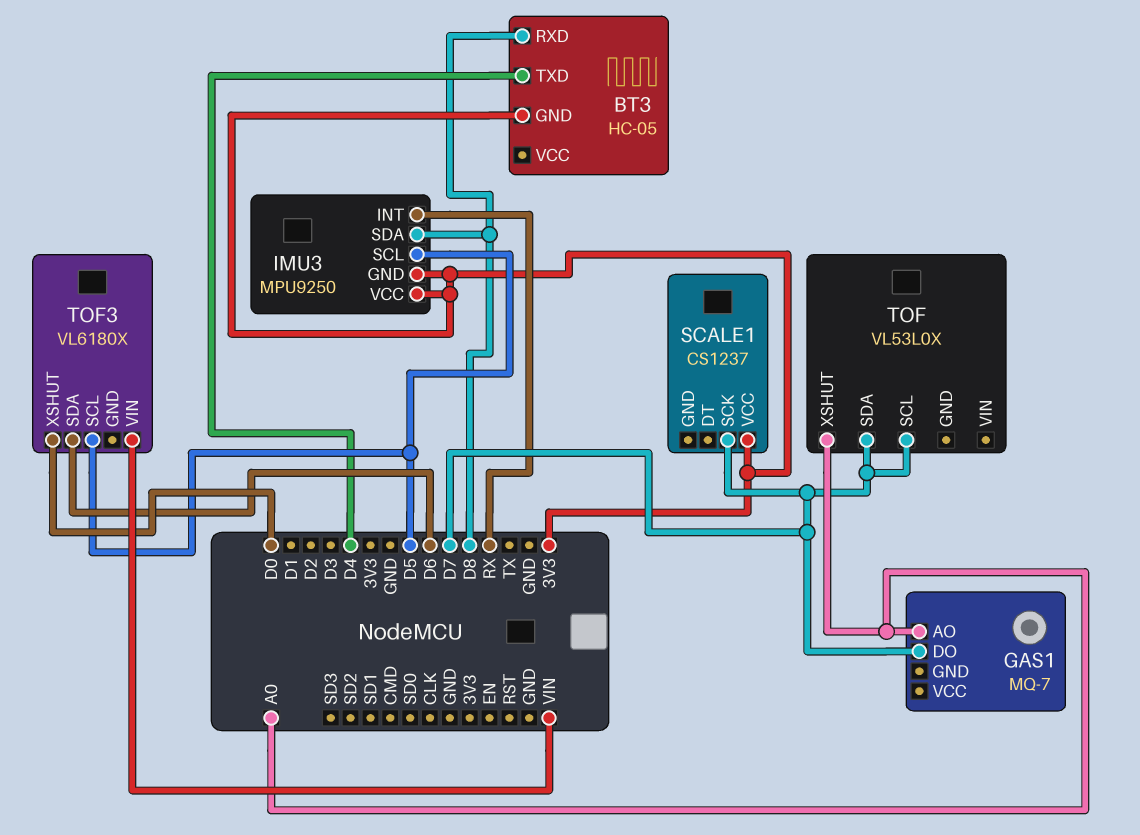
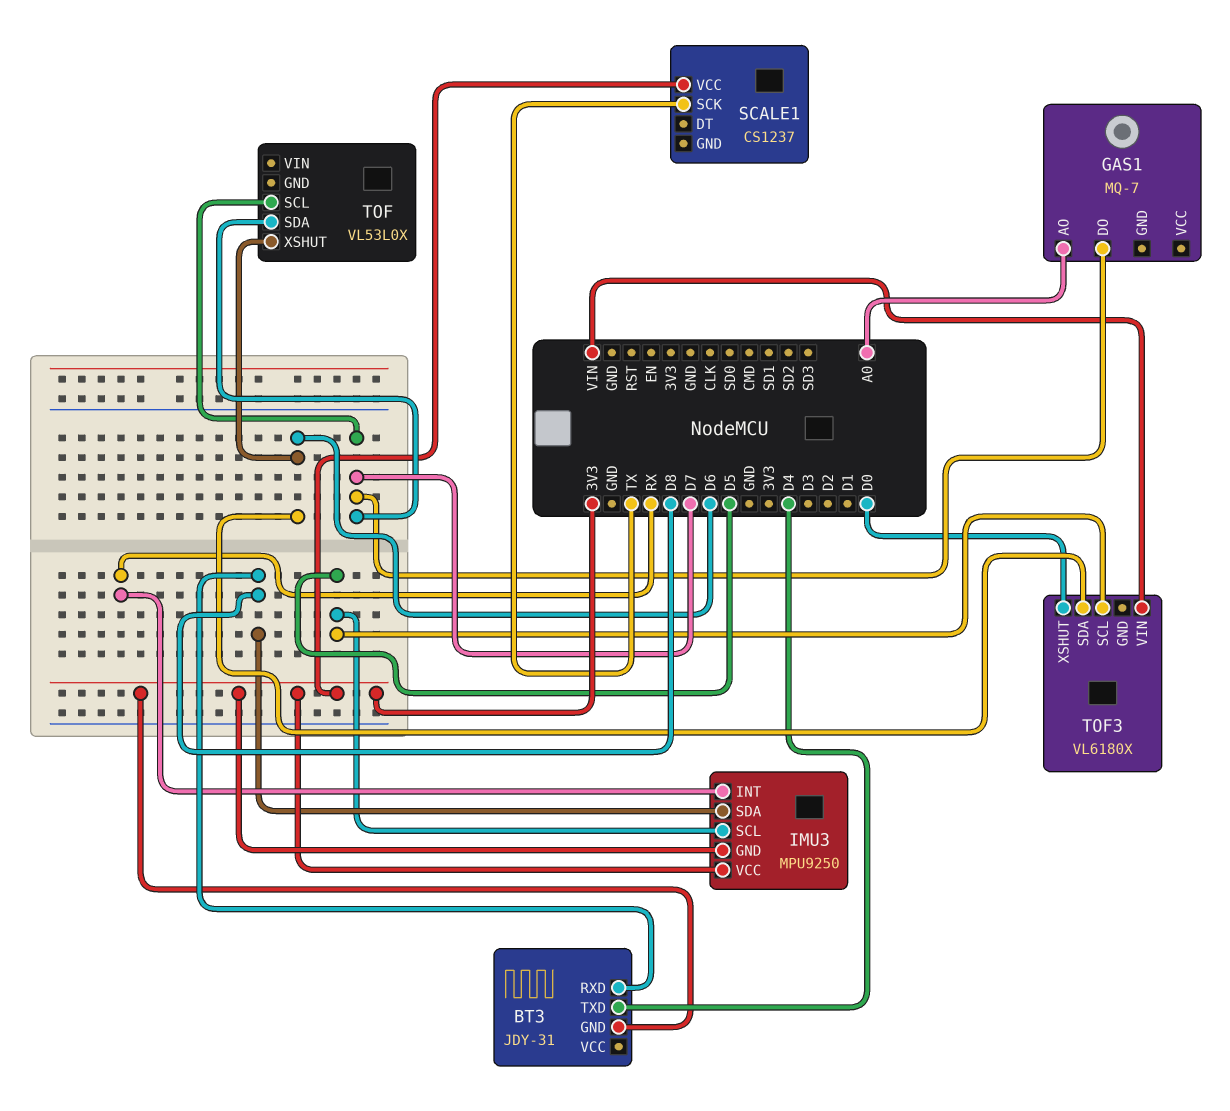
BT3: HC-05 -> JDY-31
SCALE1 pin SCK: D7 -> TX
TOF pin XSHUT: A0 -> D6

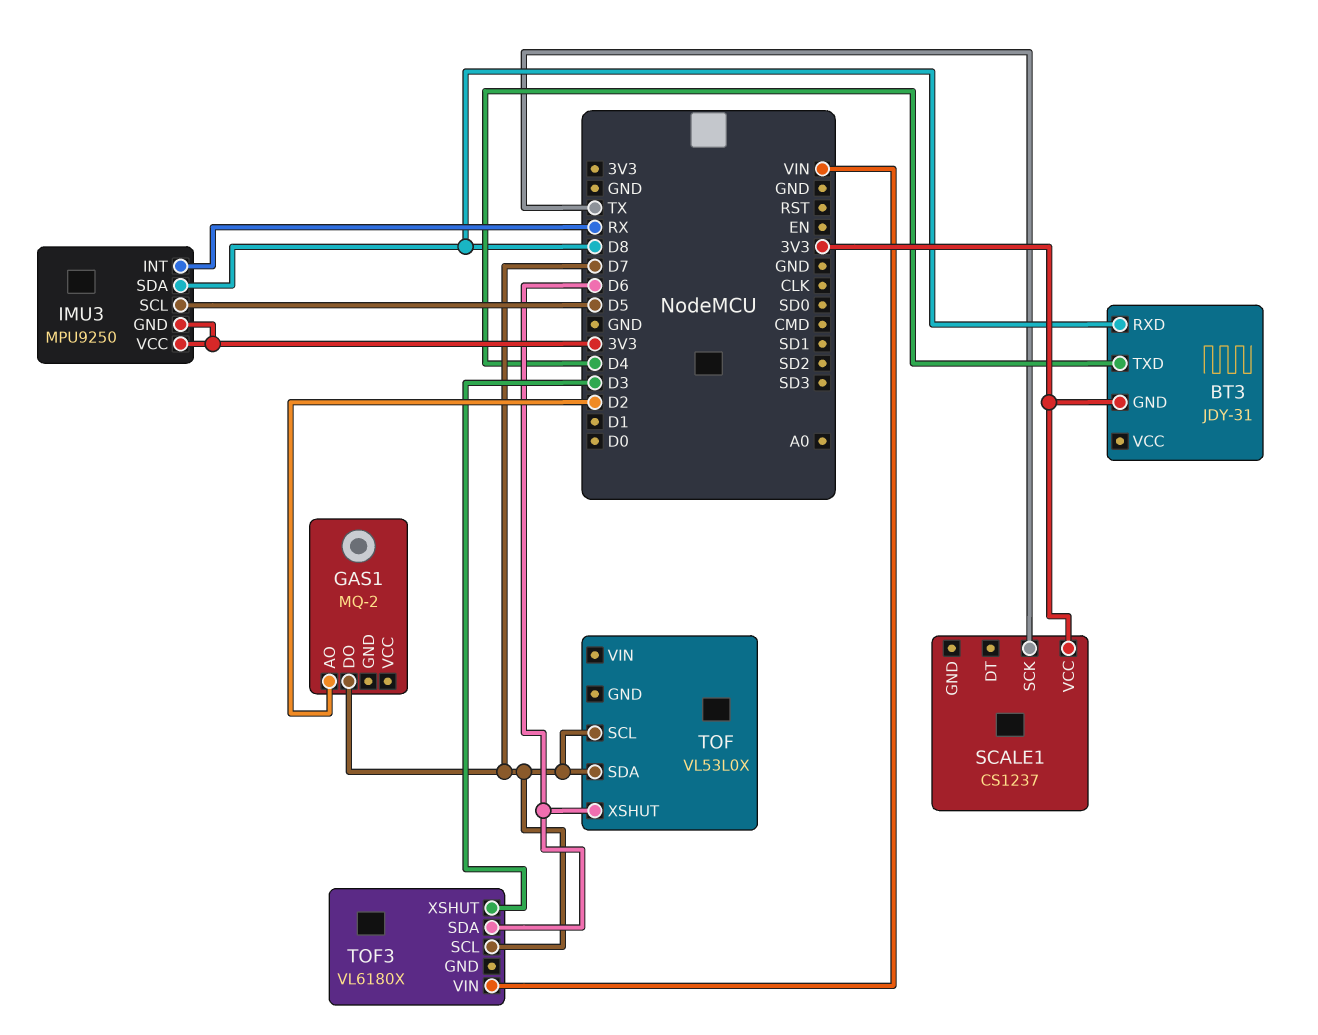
GAS1: MQ-7 -> MQ-2
GAS1 pin AO: A0 -> D2
TOF3 pin SCL: D5 -> D7
TOF3 pin XSHUT: D0 -> D3

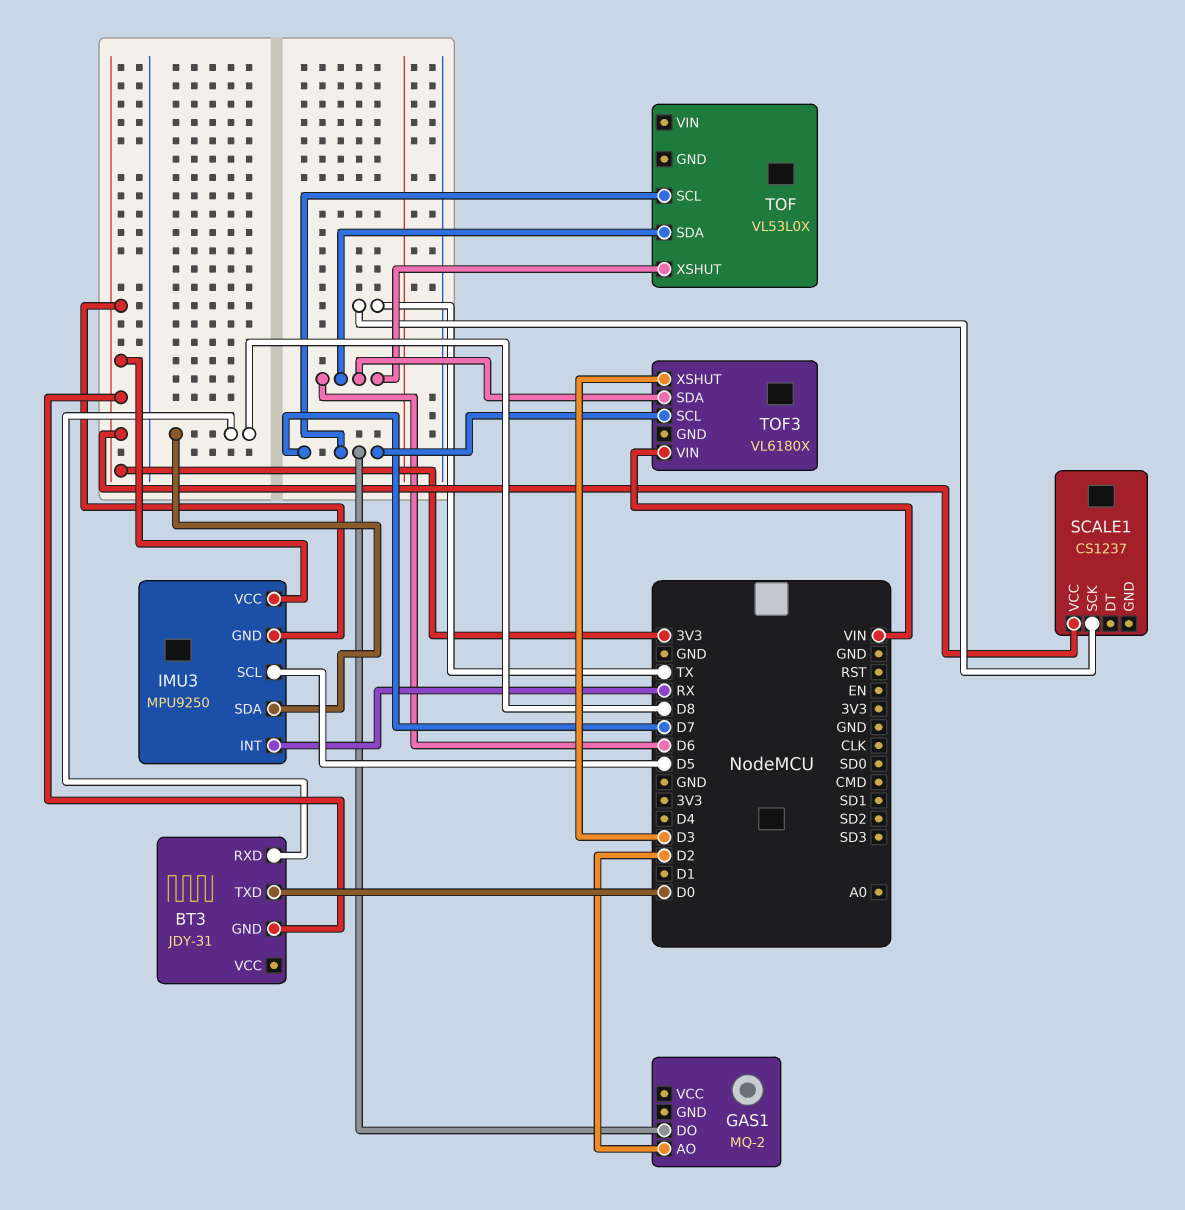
BT3 pin TXD: D4 -> D0
TOF pin SDA: D7 -> D6

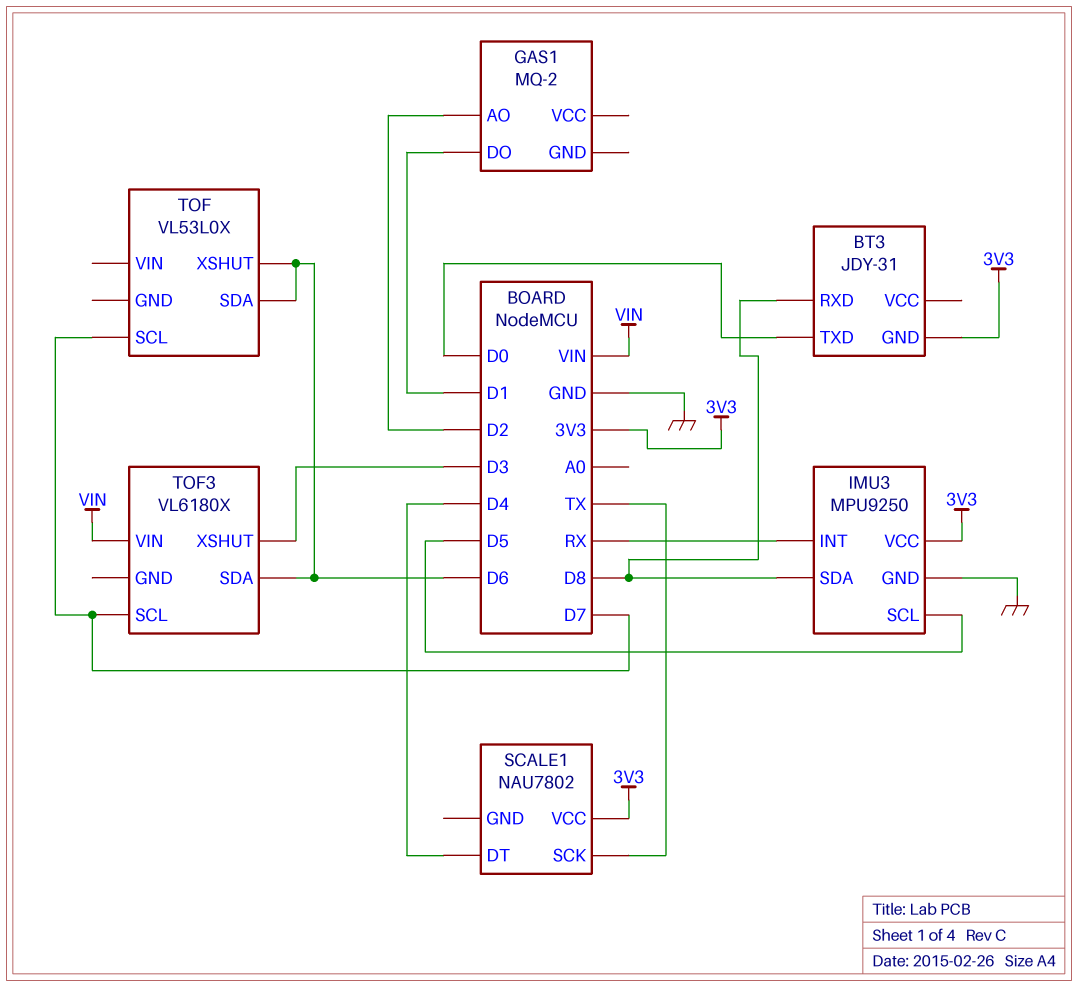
GAS1 pin DO: D7 -> D1
IMU3 pin GND: 3V3 -> GND
SCALE1: CS1237 -> NAU7802
SCALE1 pin DT: none -> D4

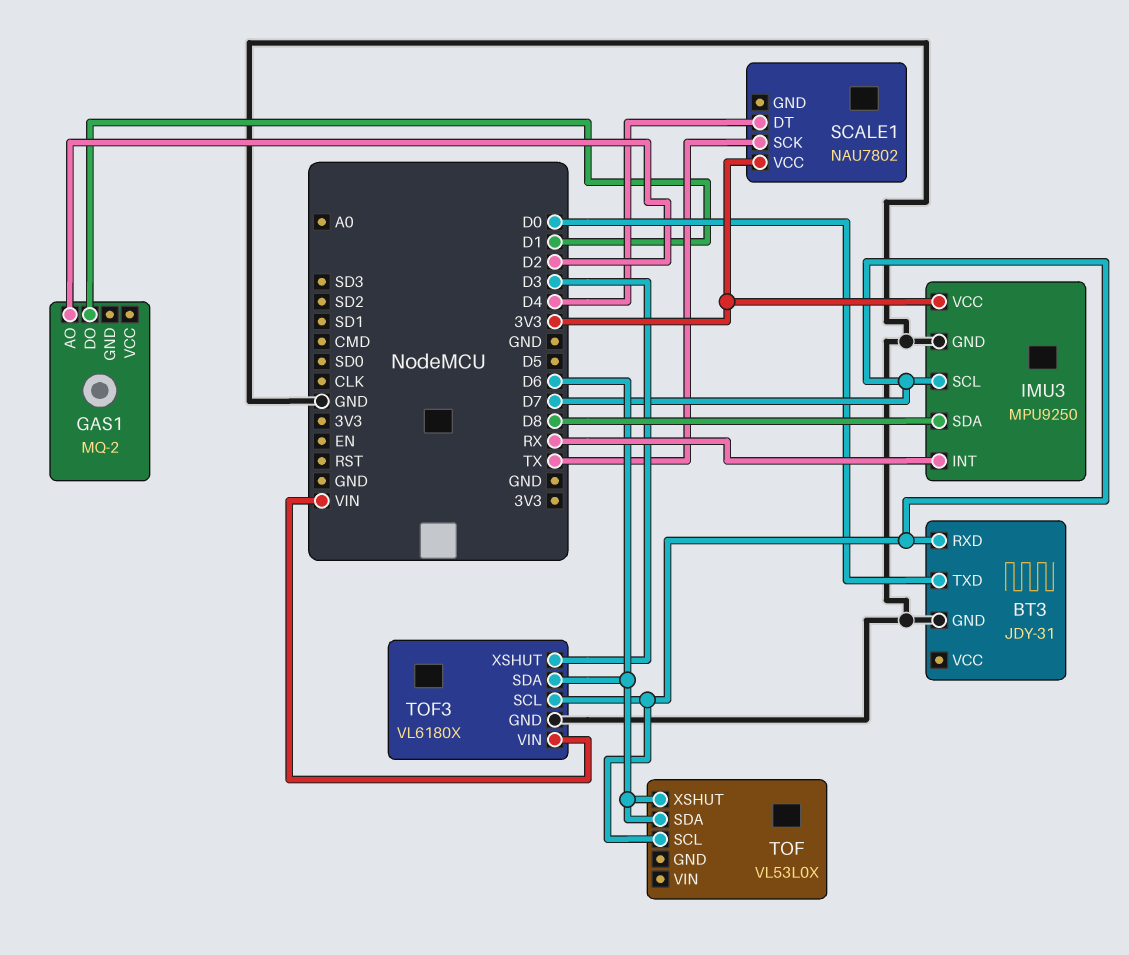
BT3 pin GND: 3V3 -> GND
BT3 pin RXD: D8 -> D7
IMU3 pin SCL: D5 -> D7
TOF3 pin GND: none -> GND

